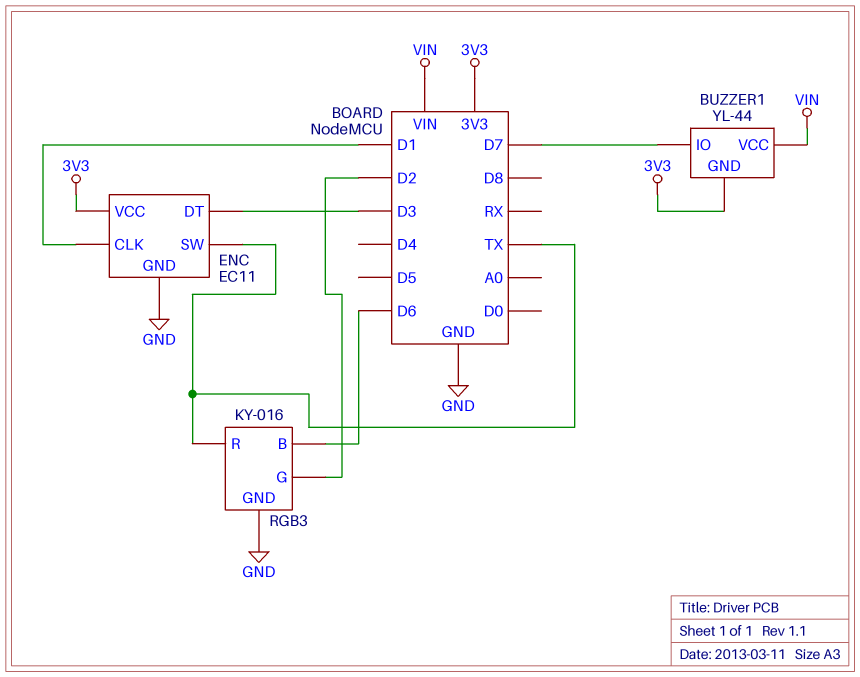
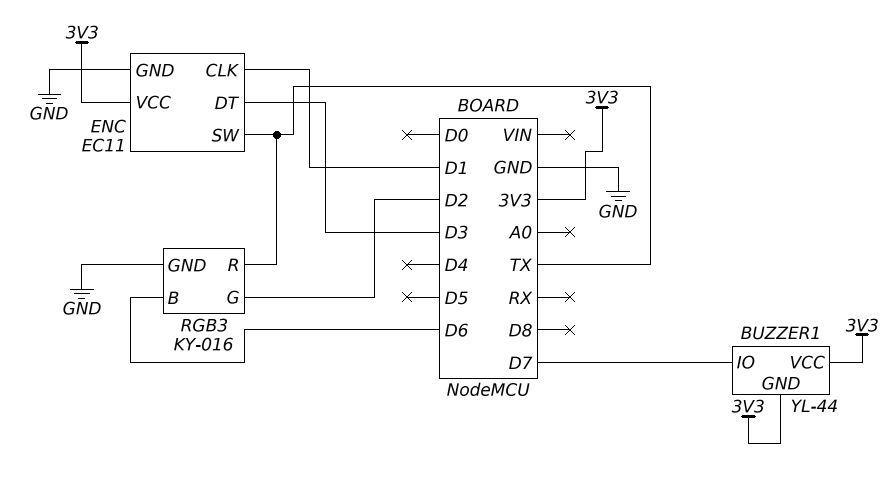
BUZZER1 pin VCC: VIN -> 3V3

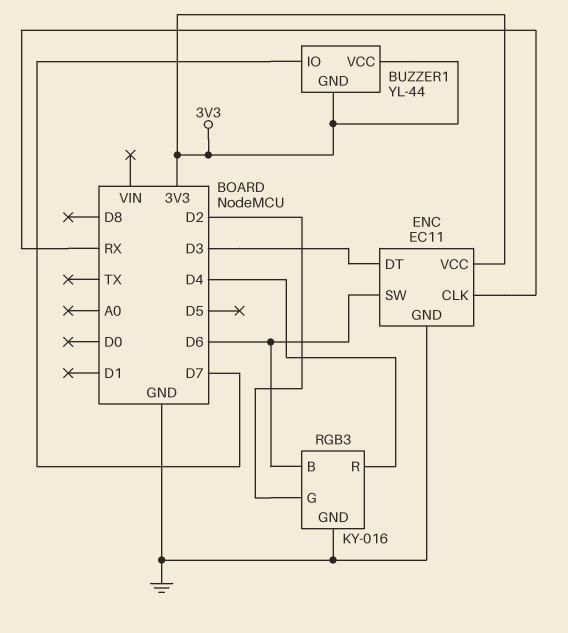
ENC pin CLK: D1 -> RX
ENC pin SW: TX -> D6
RGB3 pin R: TX -> D4

